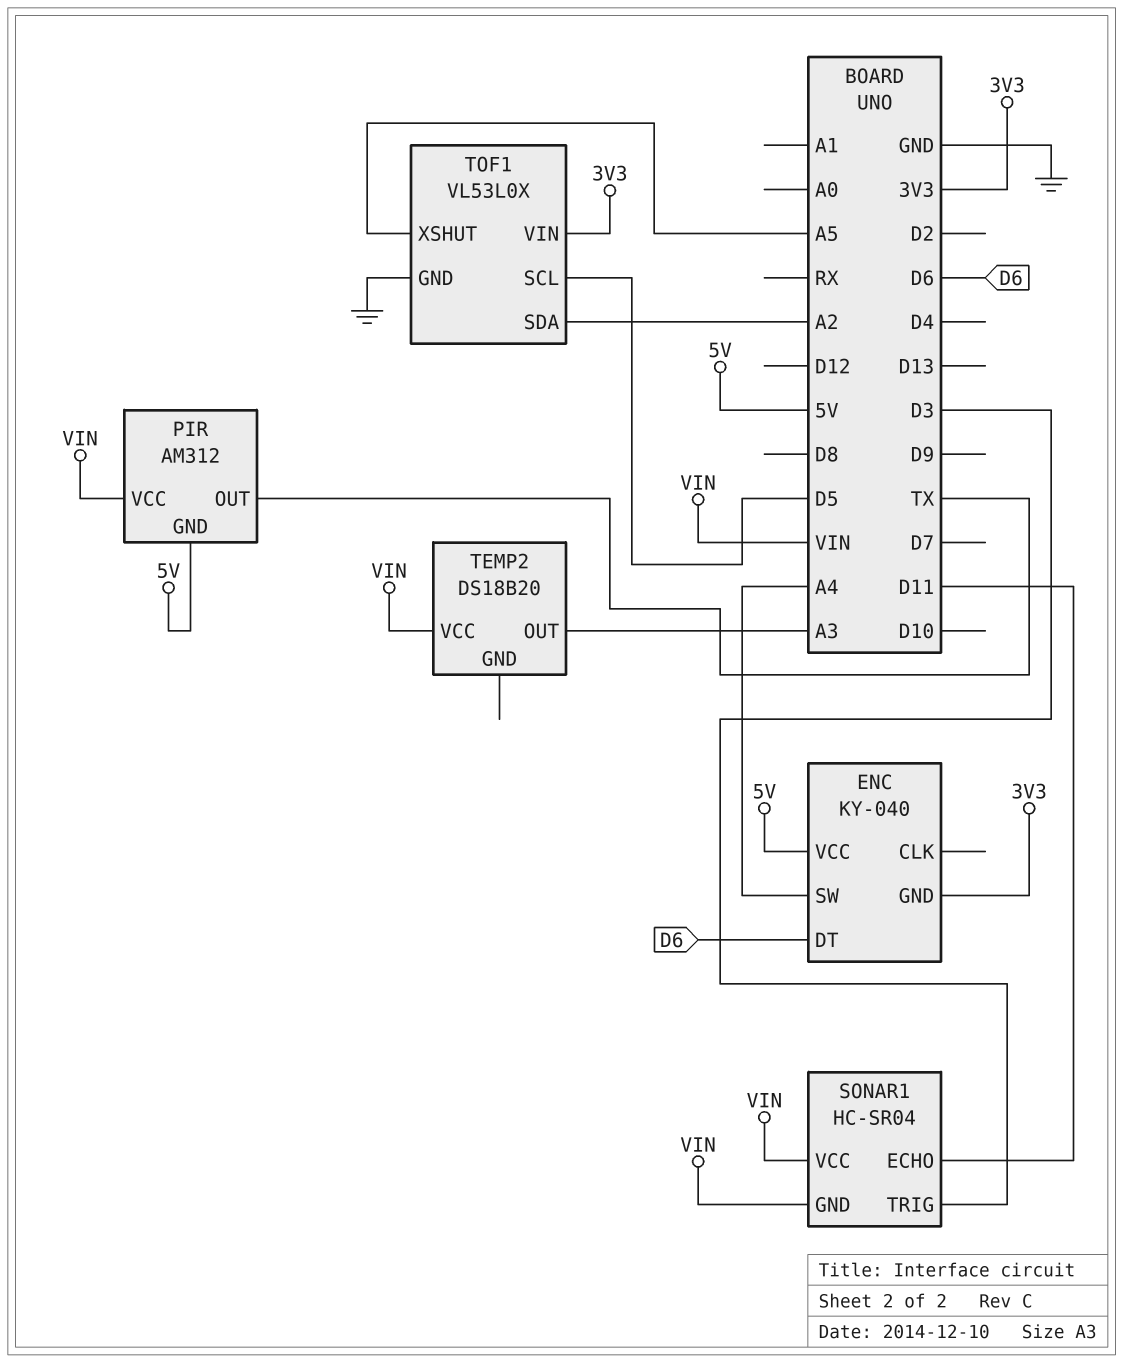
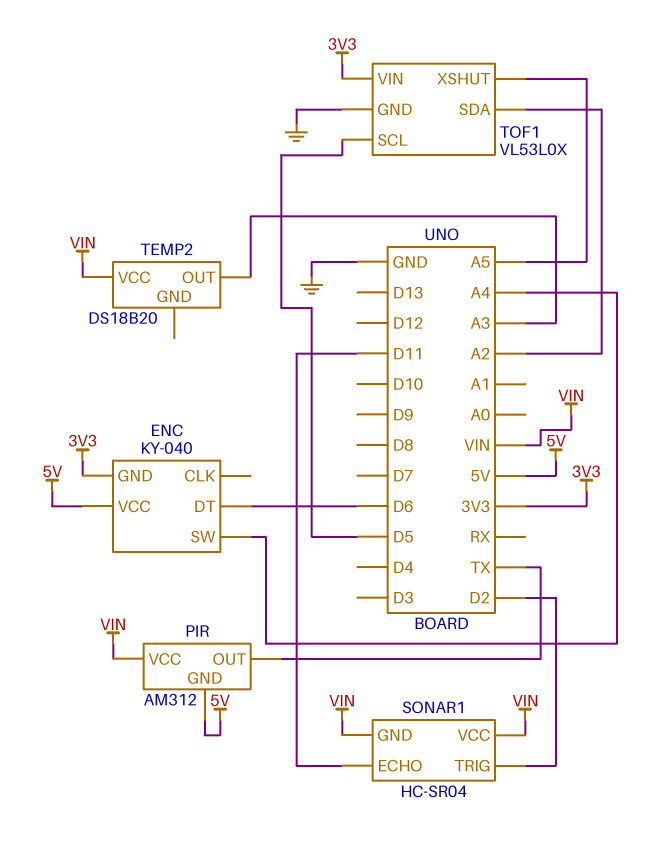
SONAR1 pin TRIG: D3 -> D2

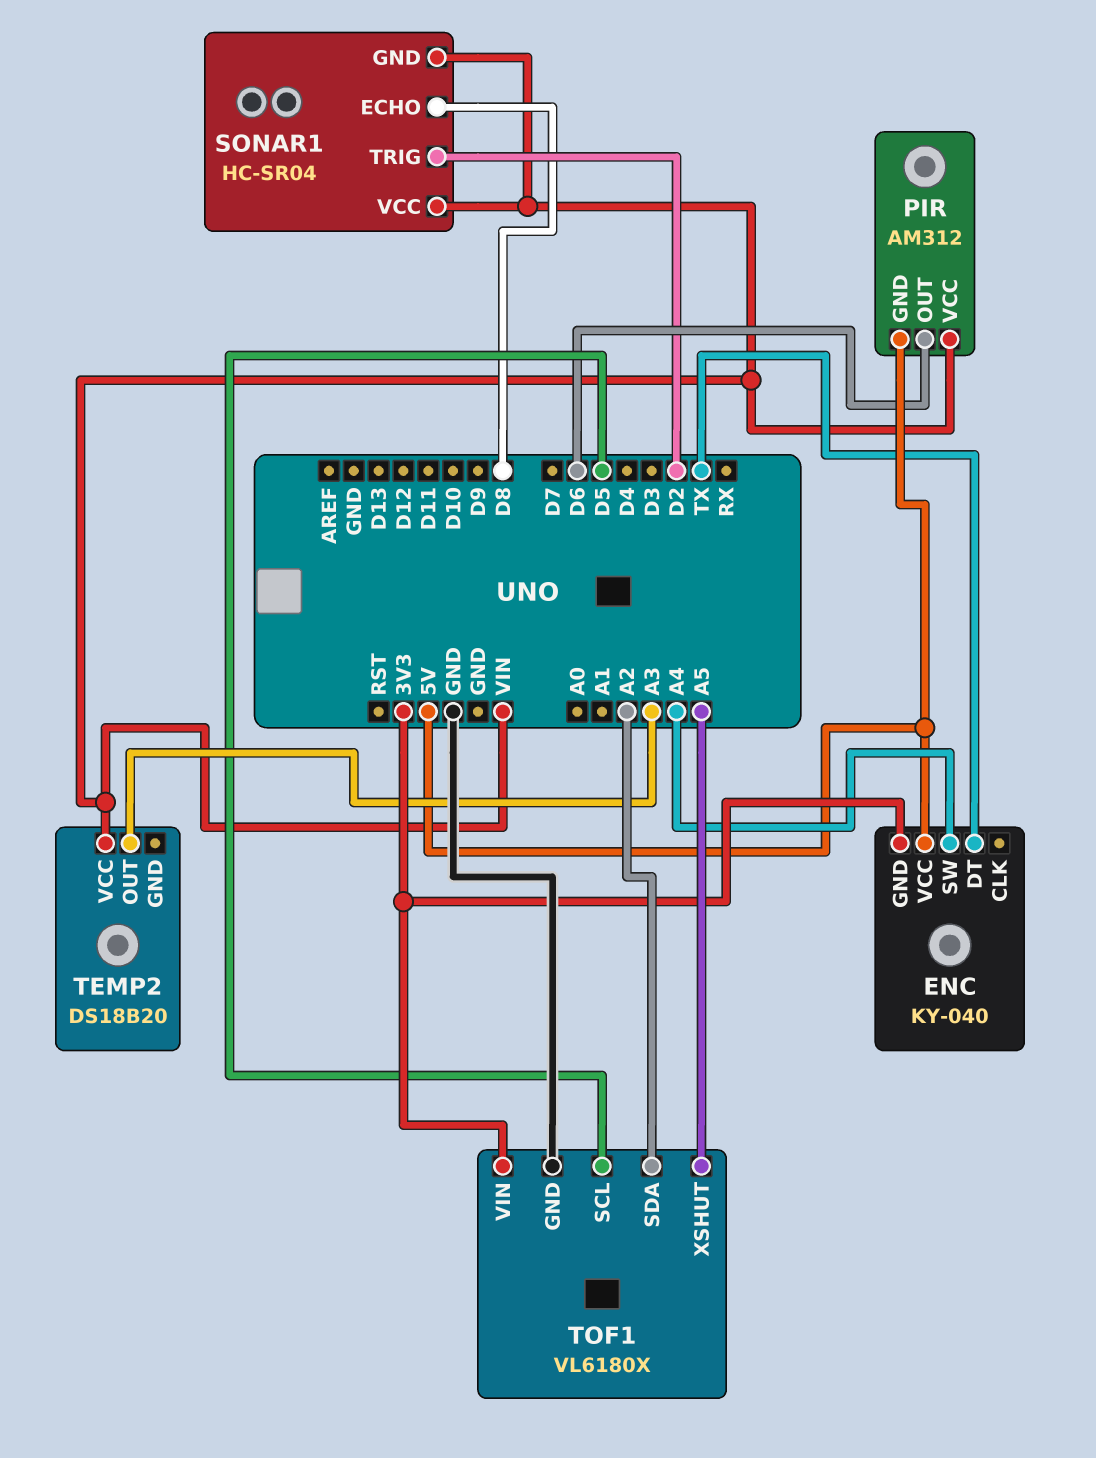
ENC pin DT: D6 -> TX
PIR pin OUT: TX -> D6
SONAR1 pin ECHO: D11 -> D8
TOF1: VL53L0X -> VL6180X

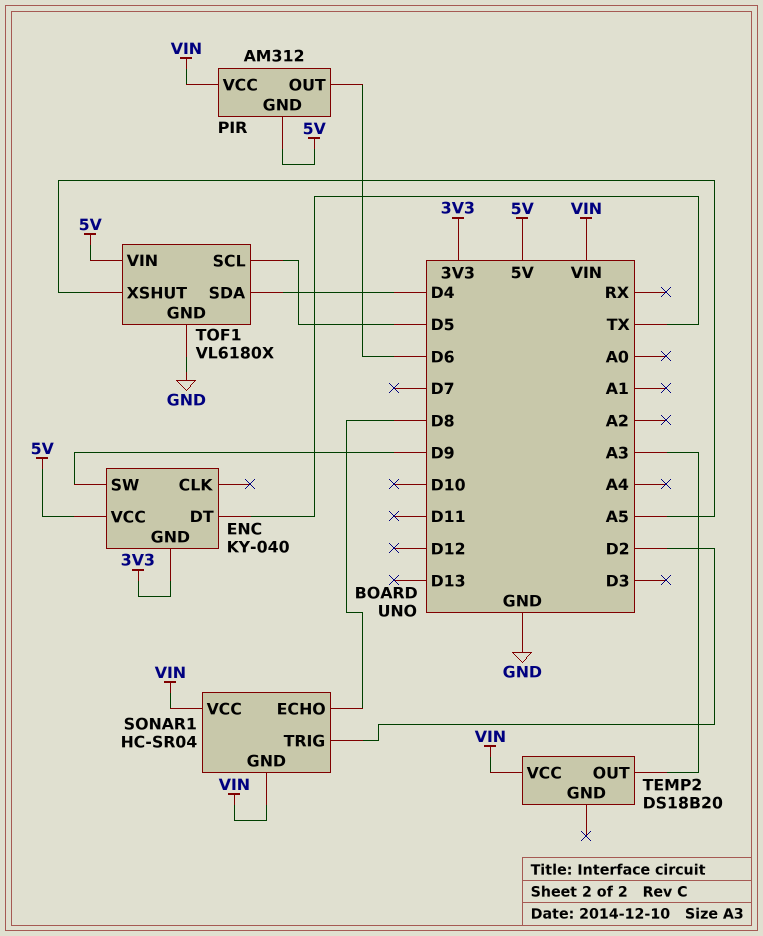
ENC pin SW: A4 -> D9
TOF1 pin SDA: A2 -> D4
TOF1 pin VIN: 3V3 -> 5V

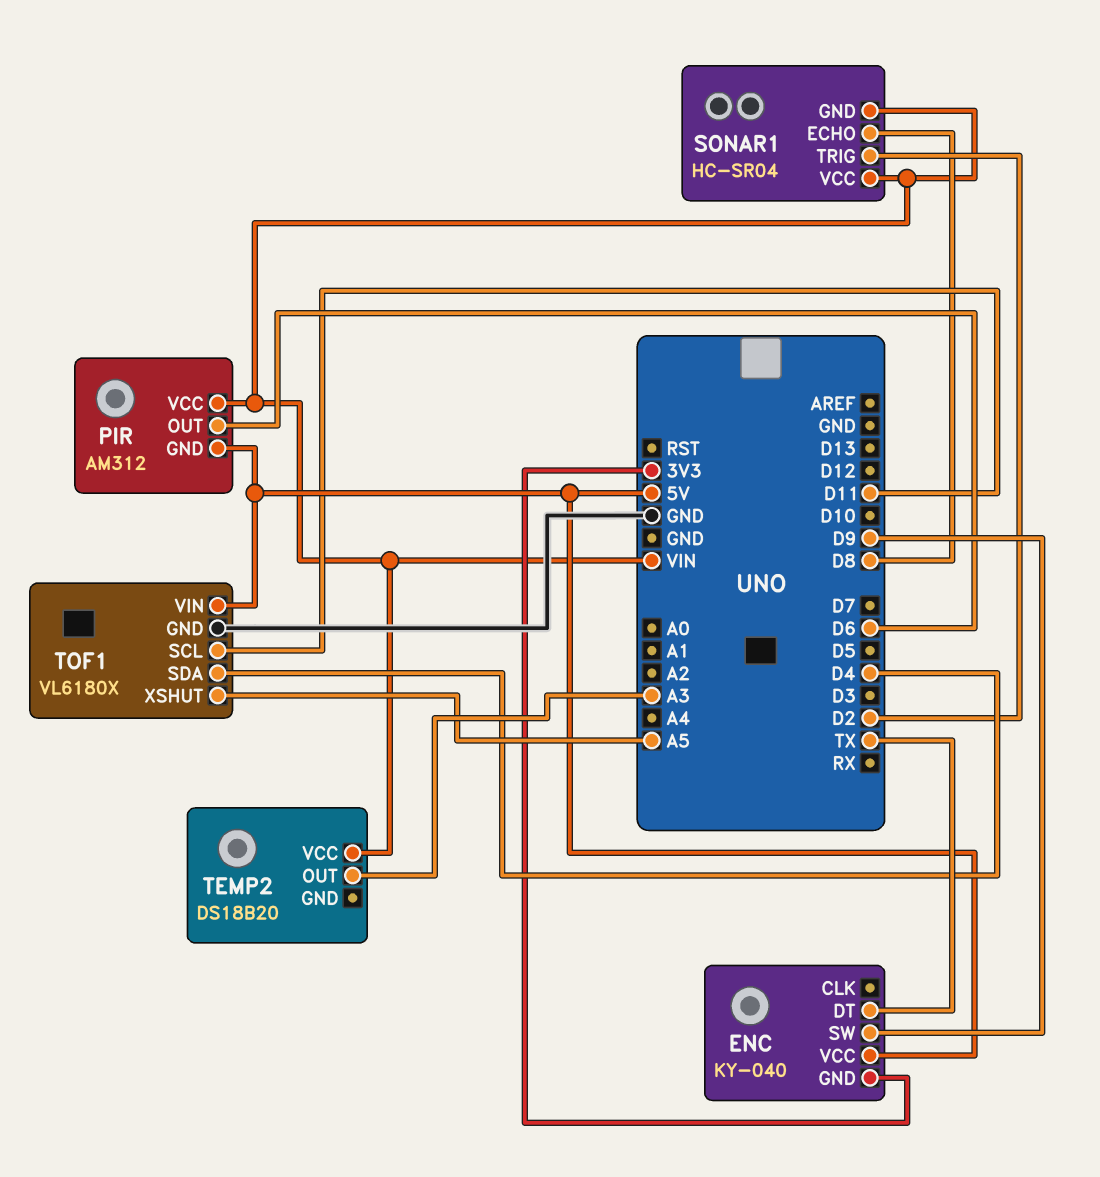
TOF1 pin SCL: D5 -> D11

